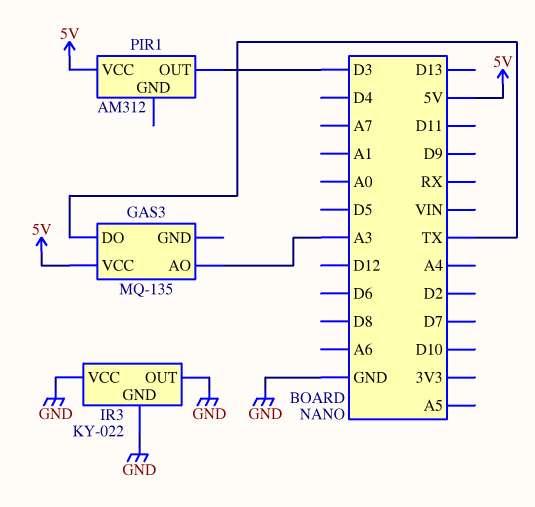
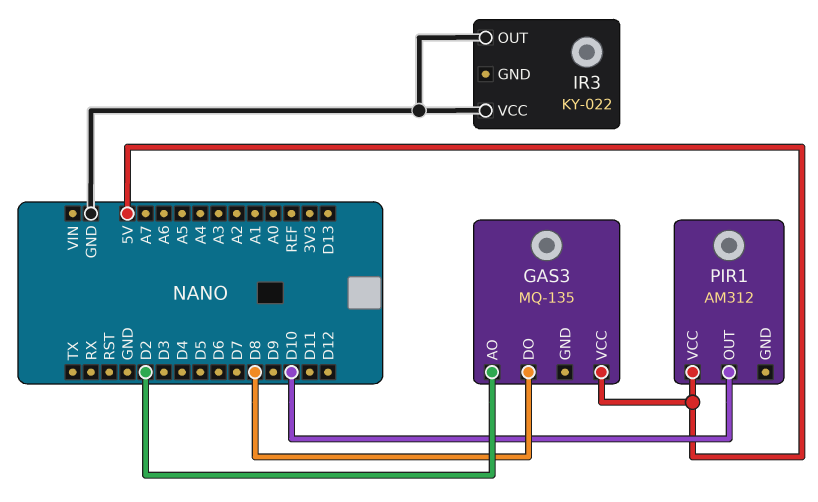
GAS3 pin AO: A3 -> D2
GAS3 pin DO: TX -> D8
IR3 pin GND: GND -> none
PIR1 pin OUT: D3 -> D10

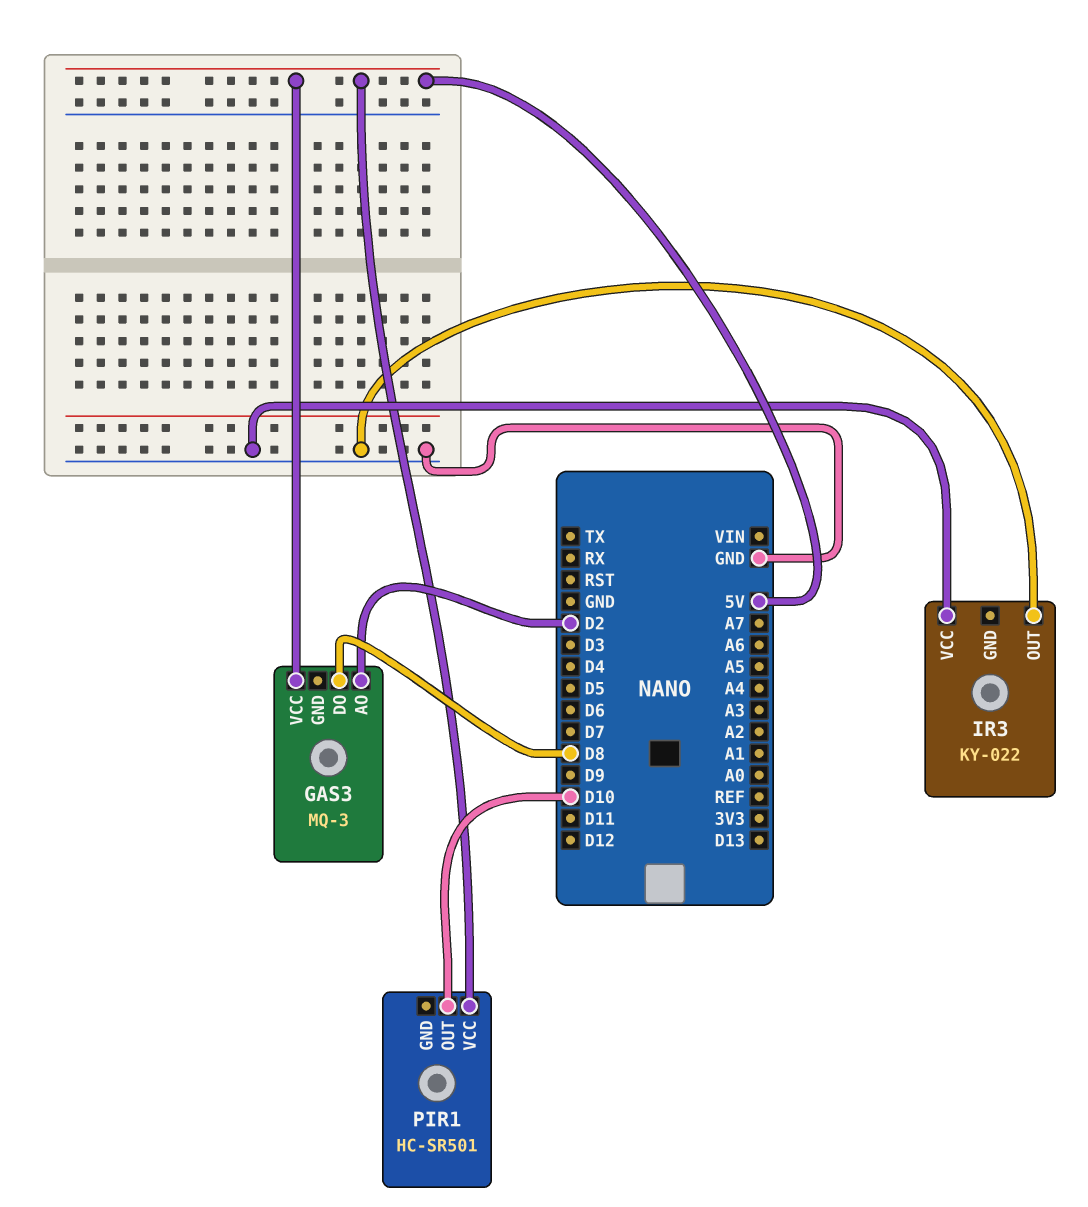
GAS3: MQ-135 -> MQ-3
PIR1: AM312 -> HC-SR501

